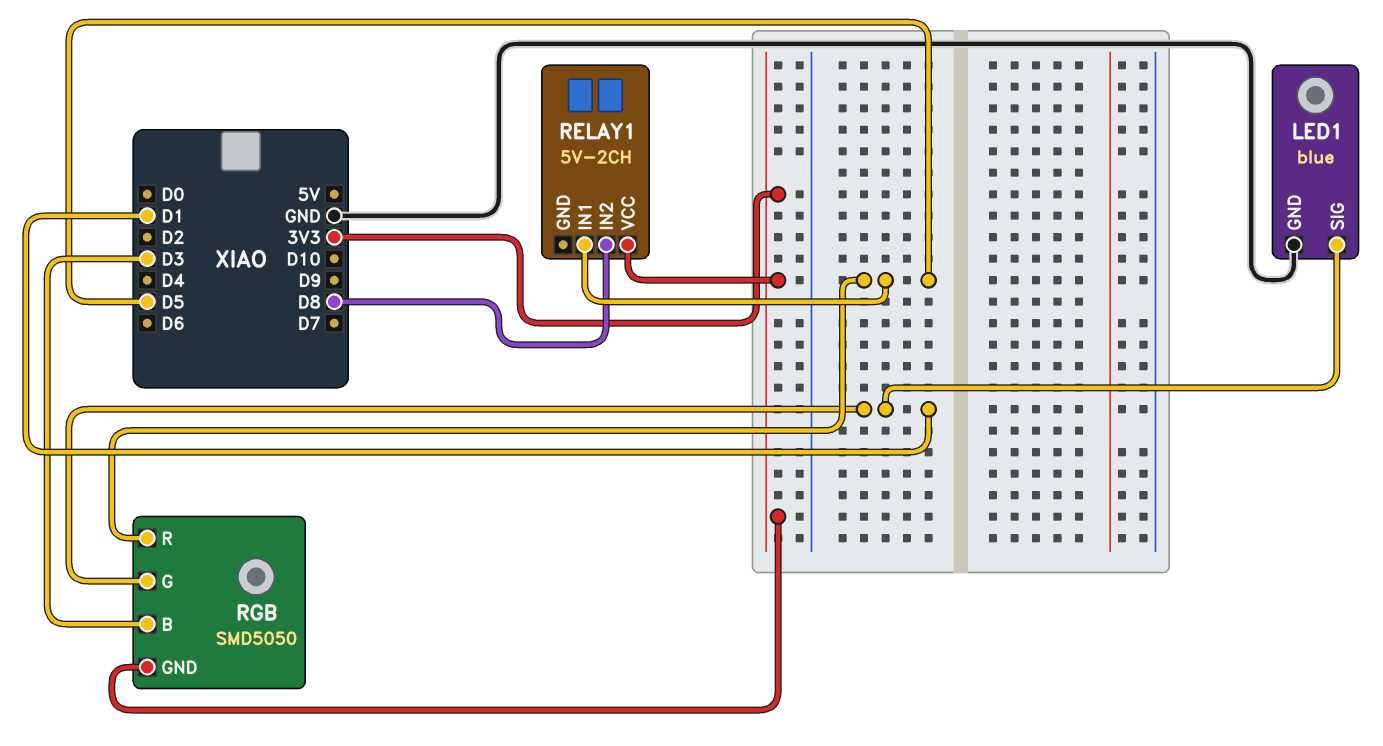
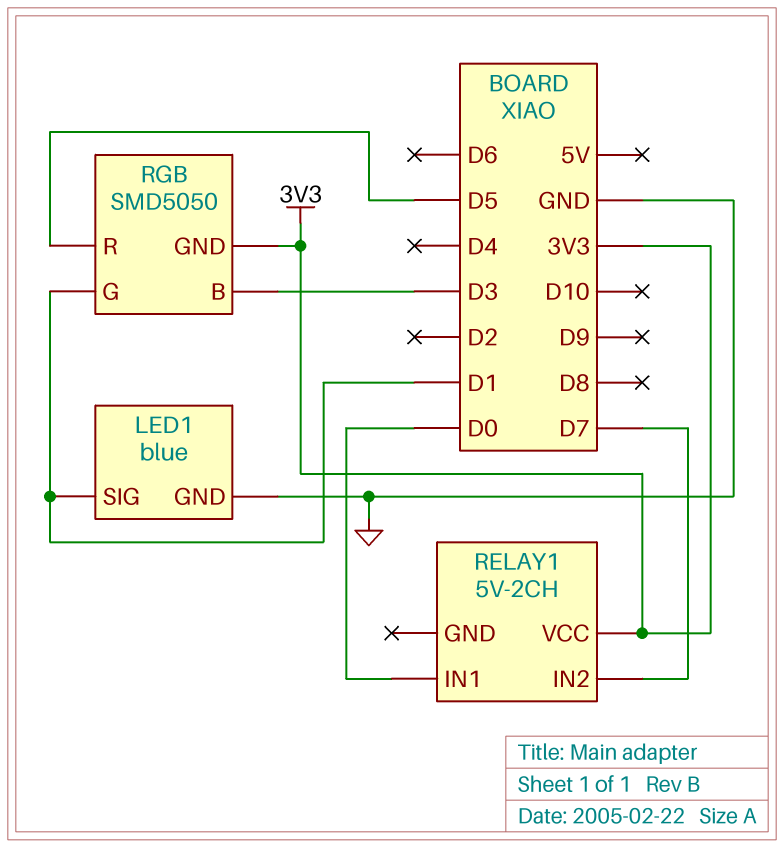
RELAY1 pin IN1: D5 -> D0
RELAY1 pin IN2: D8 -> D7

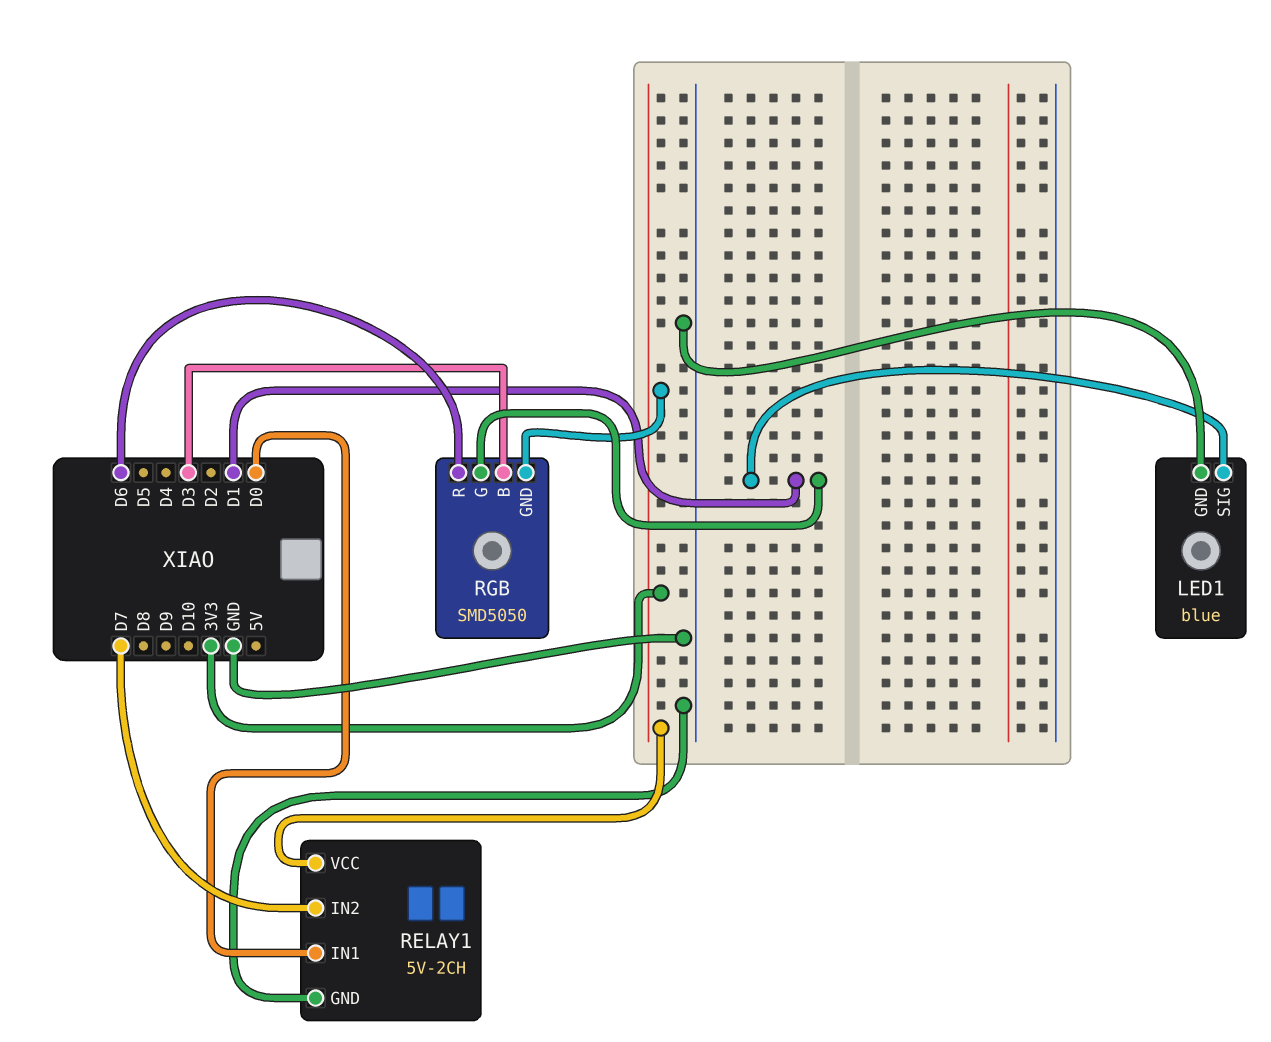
RELAY1 pin GND: none -> GND
RGB pin R: D5 -> D6

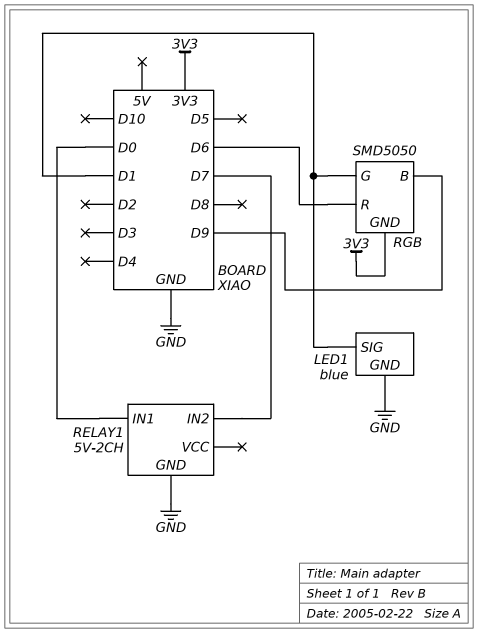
RELAY1 pin VCC: 3V3 -> none
RGB pin B: D3 -> D9

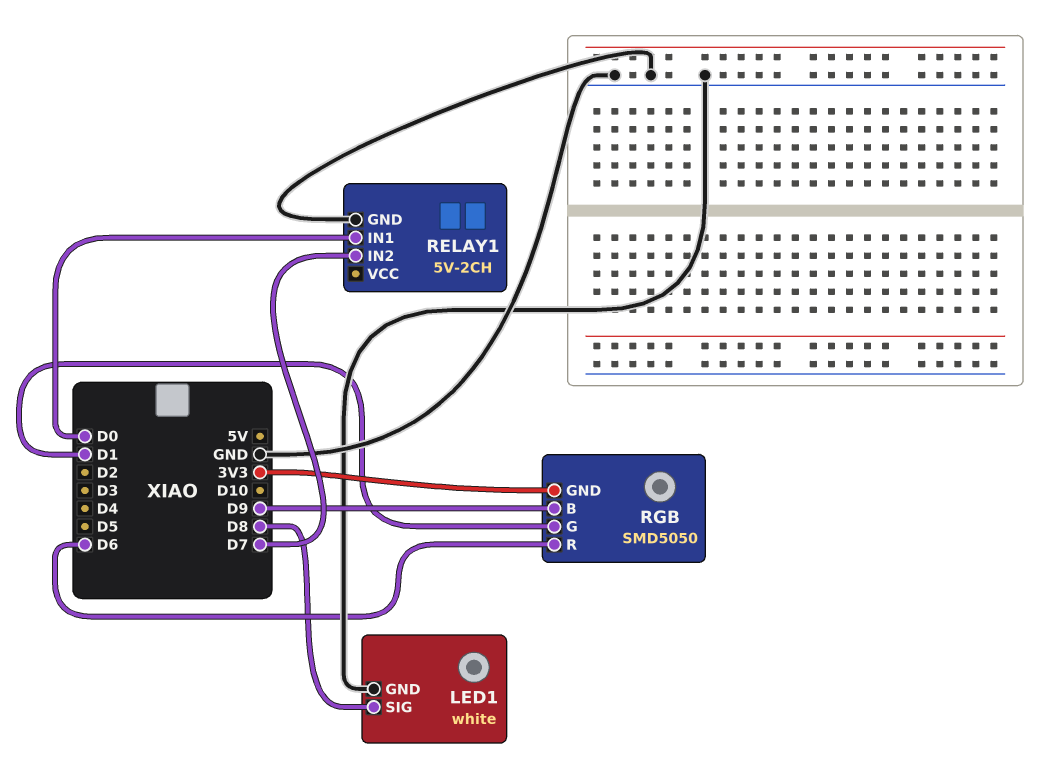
LED1: blue -> white
LED1 pin SIG: D1 -> D8

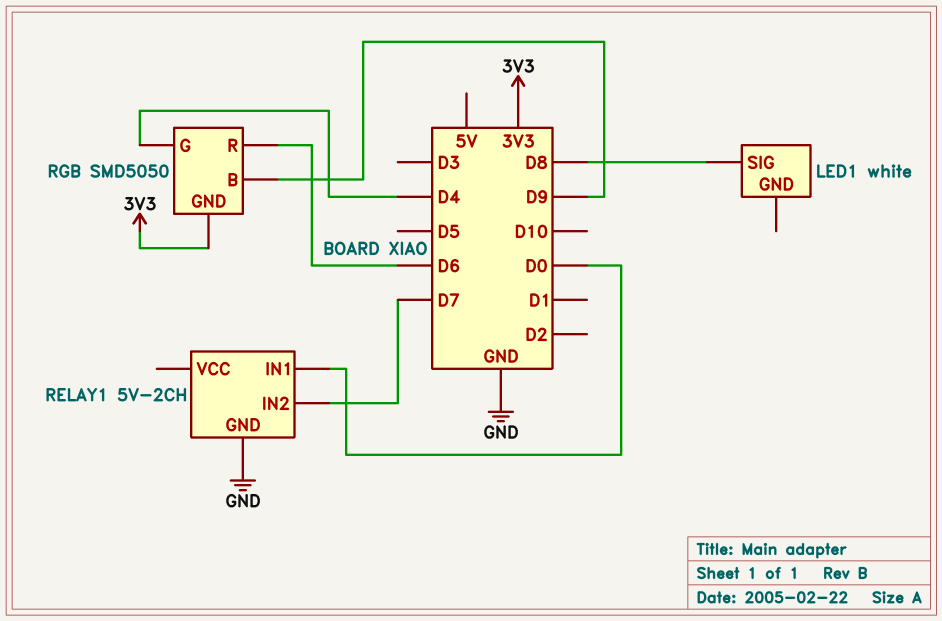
LED1 pin GND: GND -> none
RGB pin G: D1 -> D4

